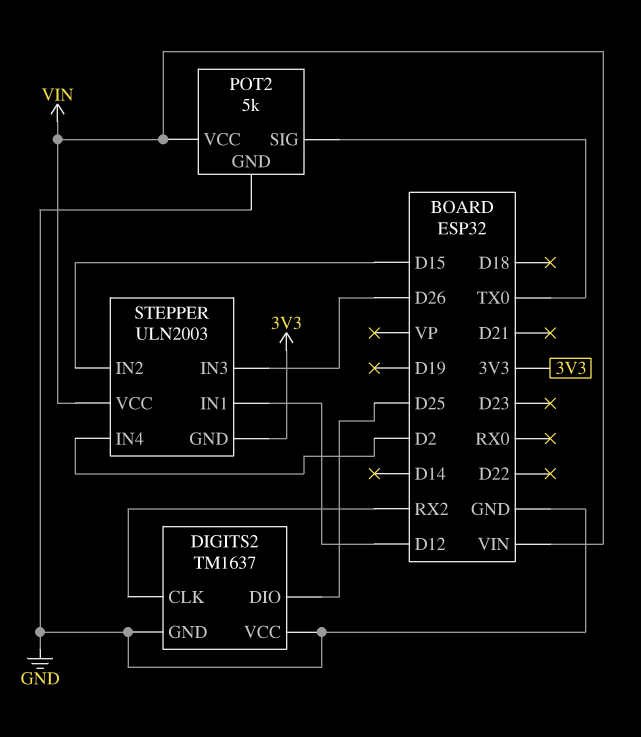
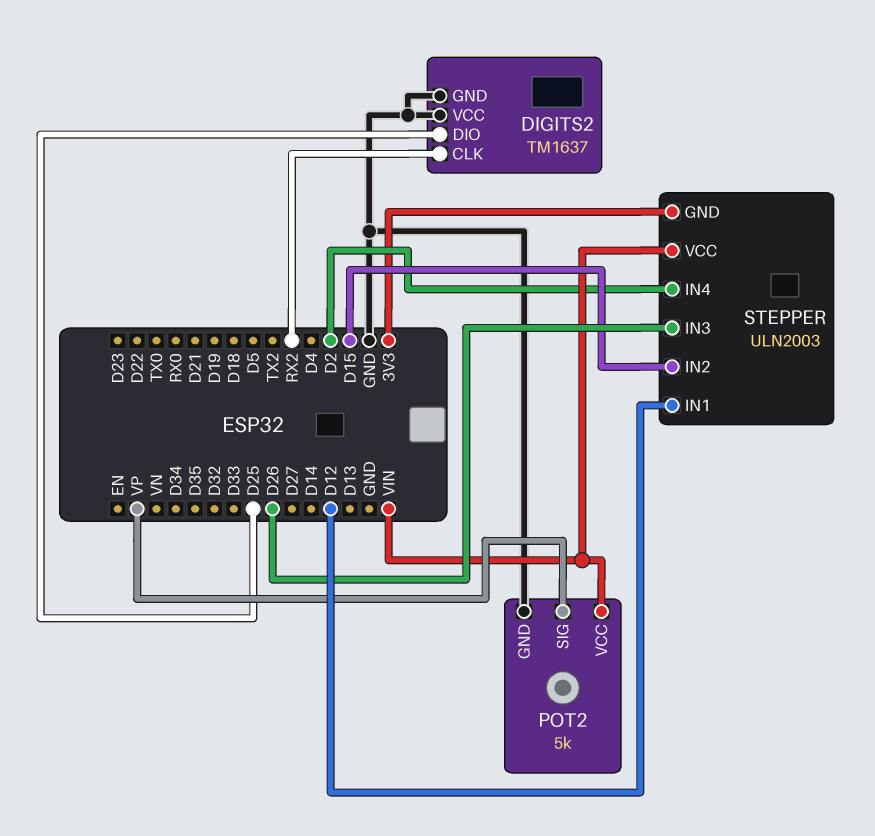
POT2 pin SIG: TX0 -> VP

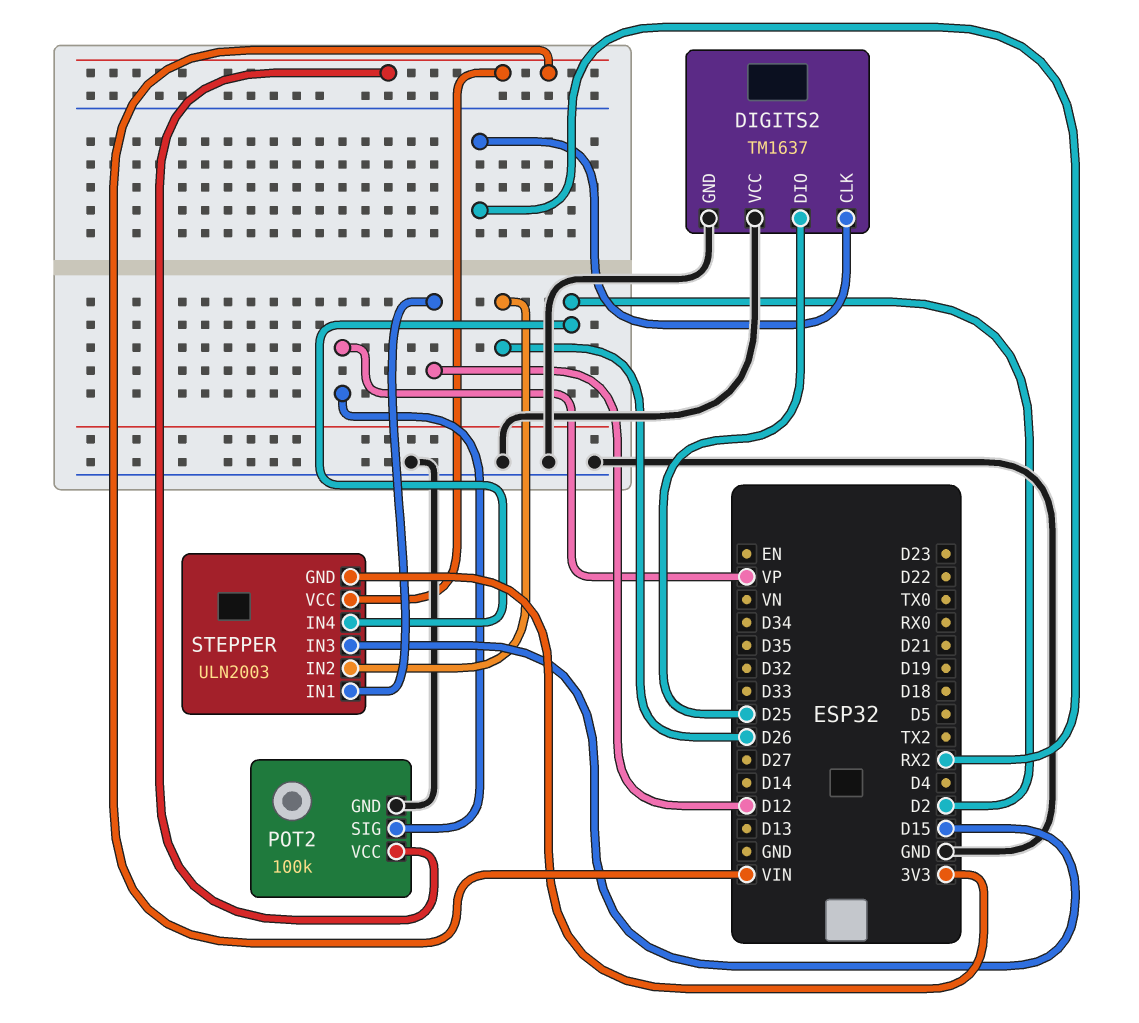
POT2: 5k -> 100k
STEPPER pin IN2: D15 -> D26
STEPPER pin IN3: D26 -> D15

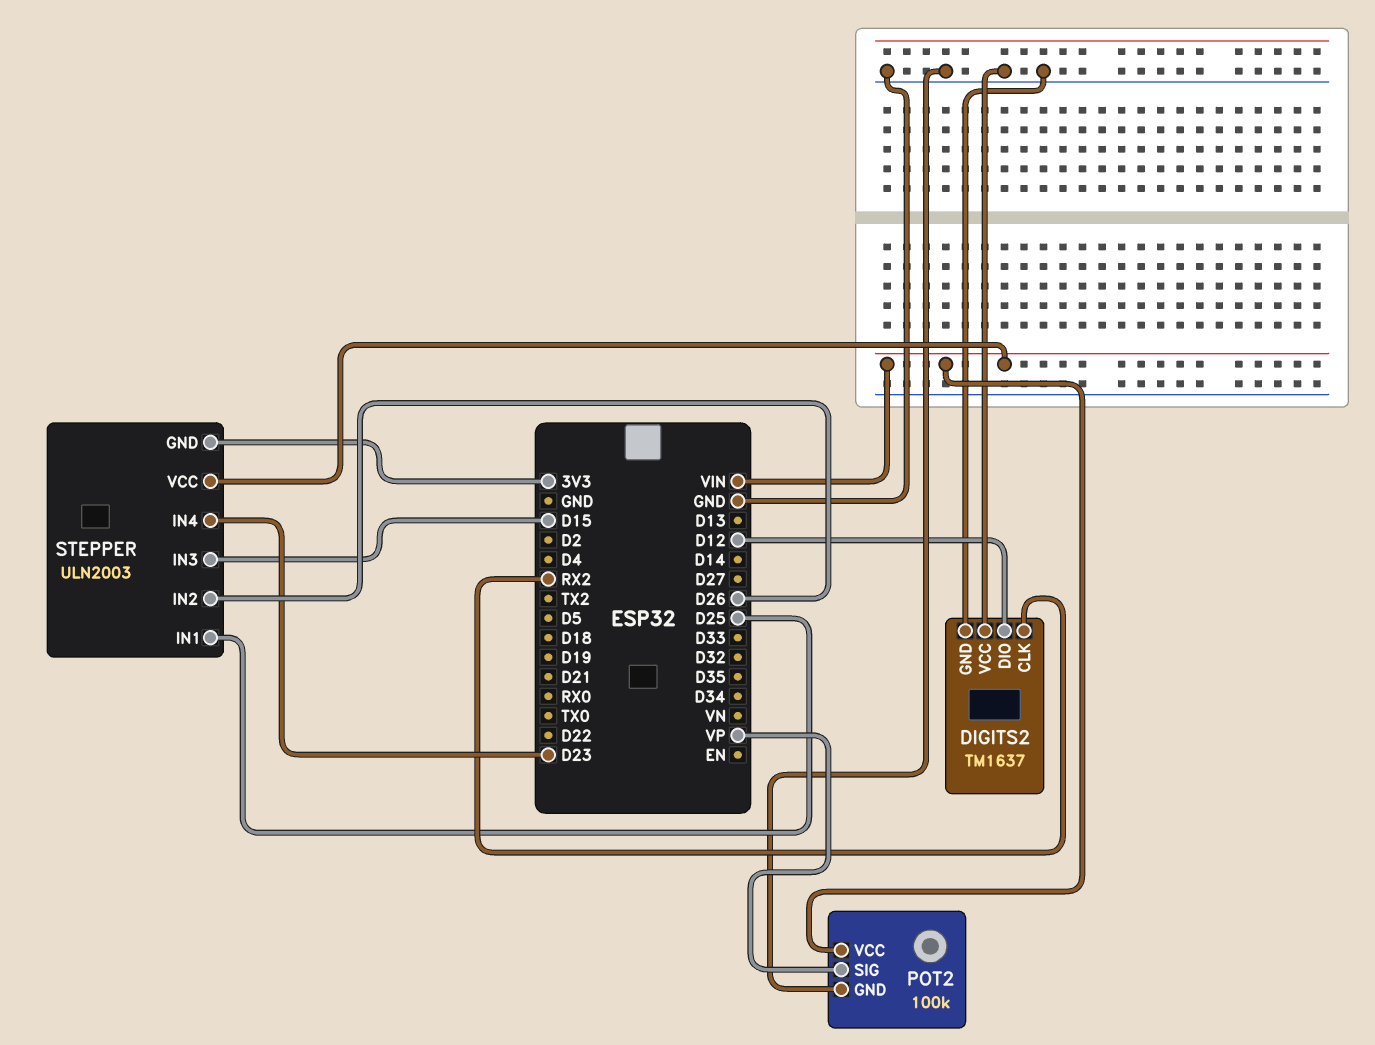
DIGITS2 pin DIO: D25 -> D12
STEPPER pin IN1: D12 -> D25
STEPPER pin IN4: D2 -> D23

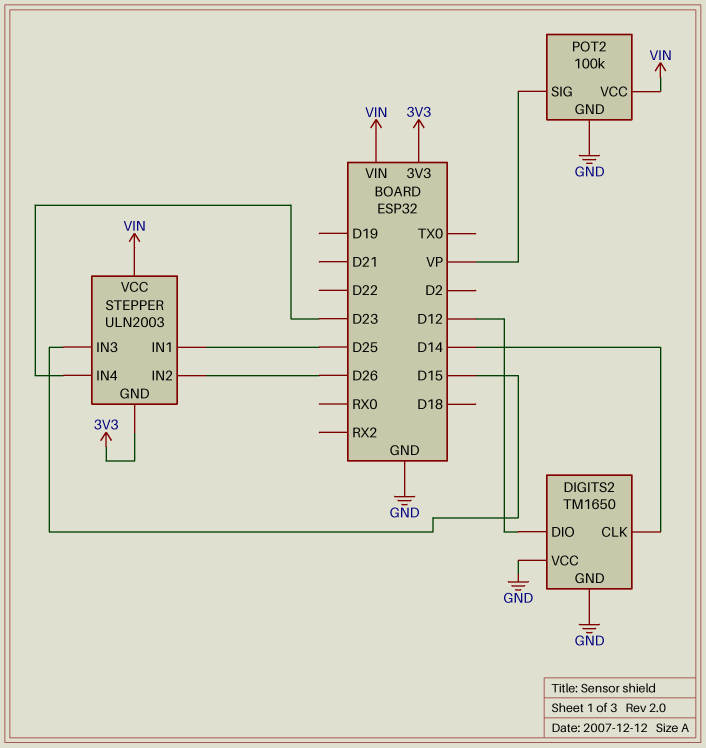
DIGITS2: TM1637 -> TM1650
DIGITS2 pin CLK: RX2 -> D14

